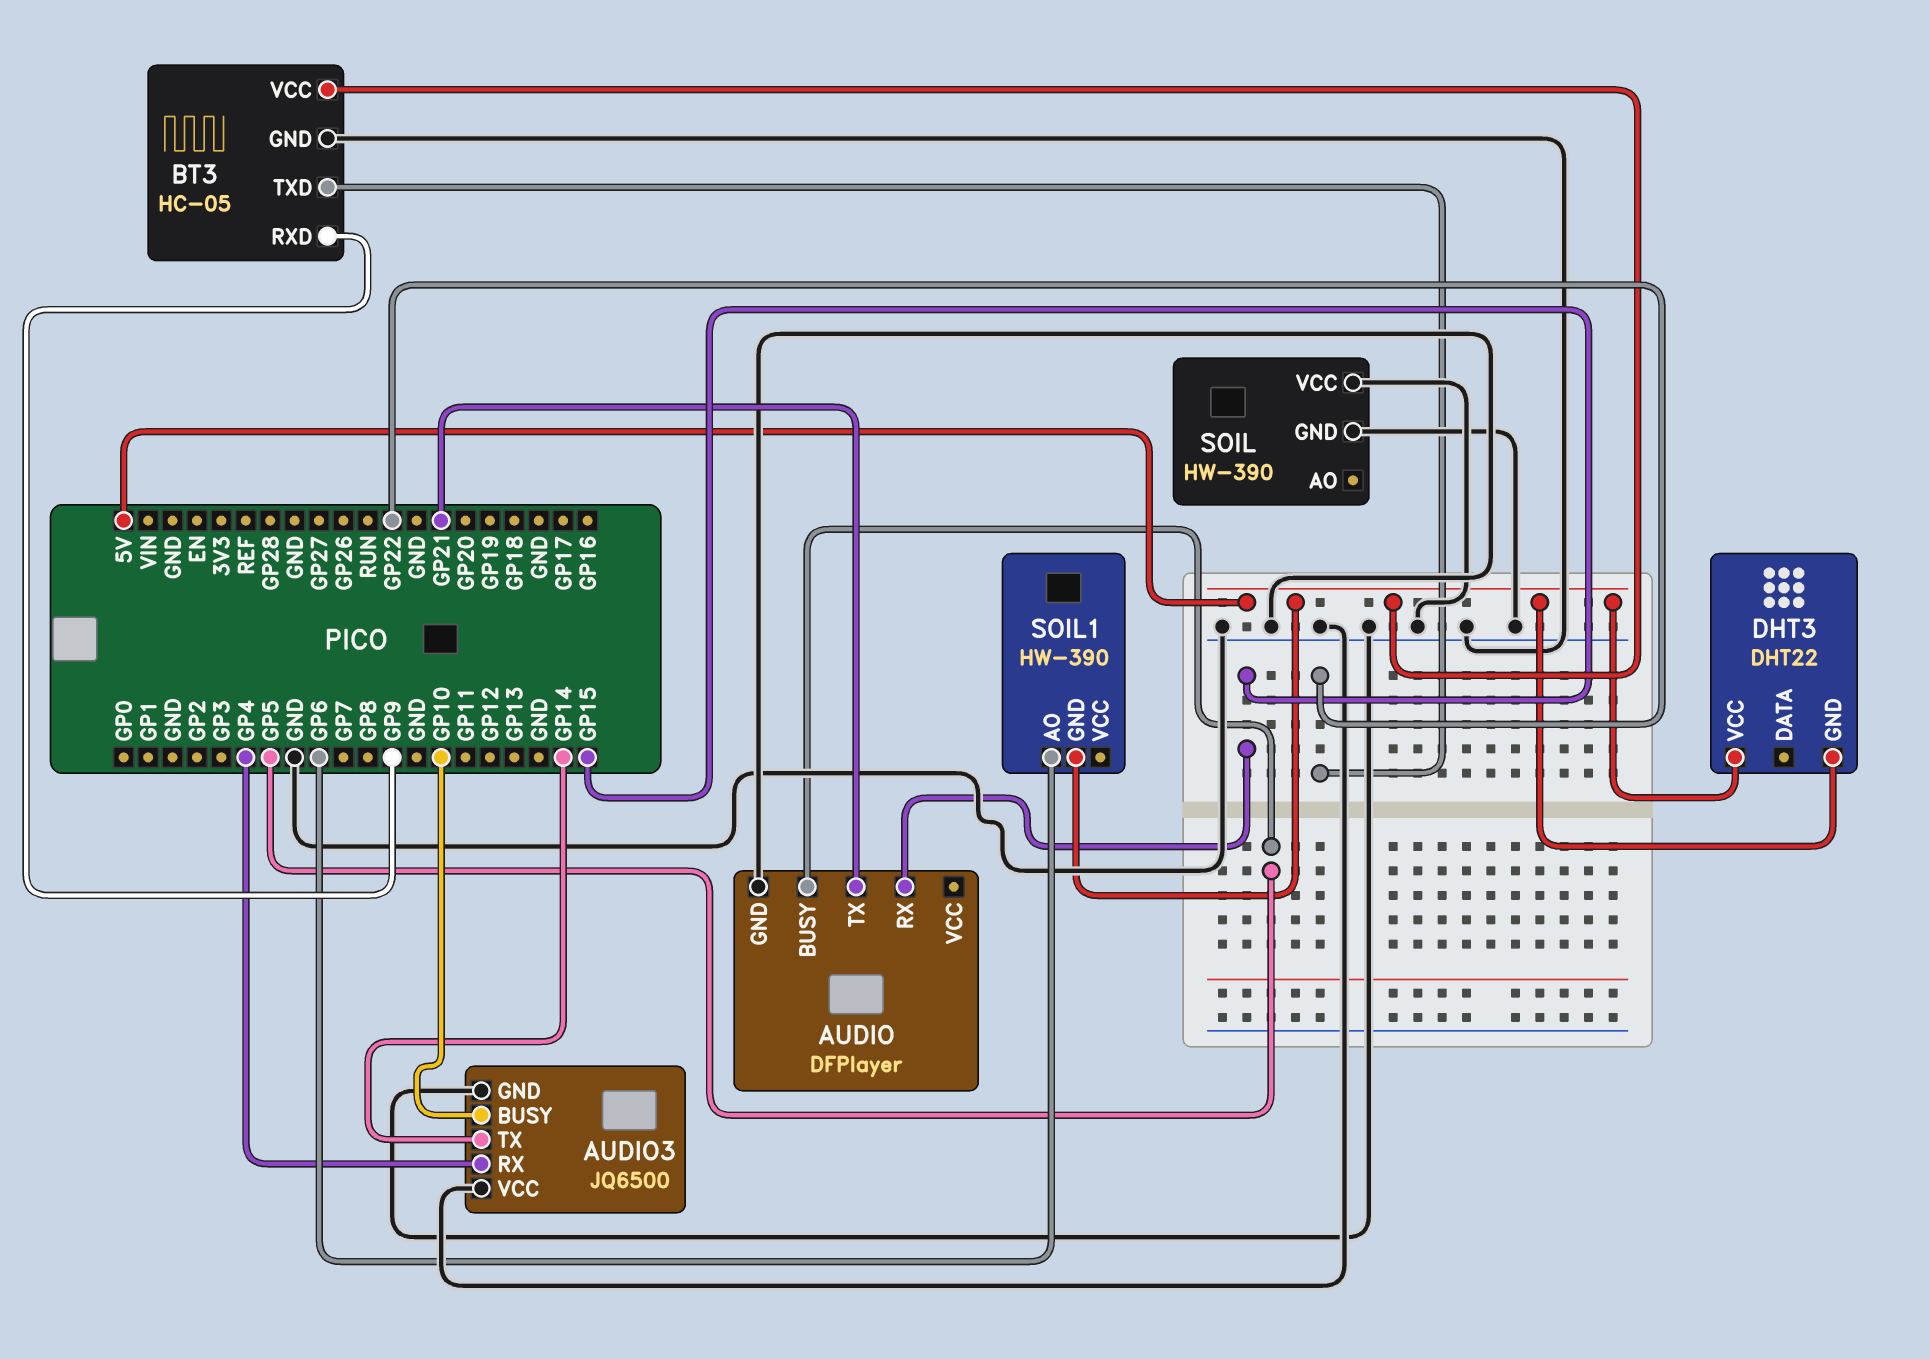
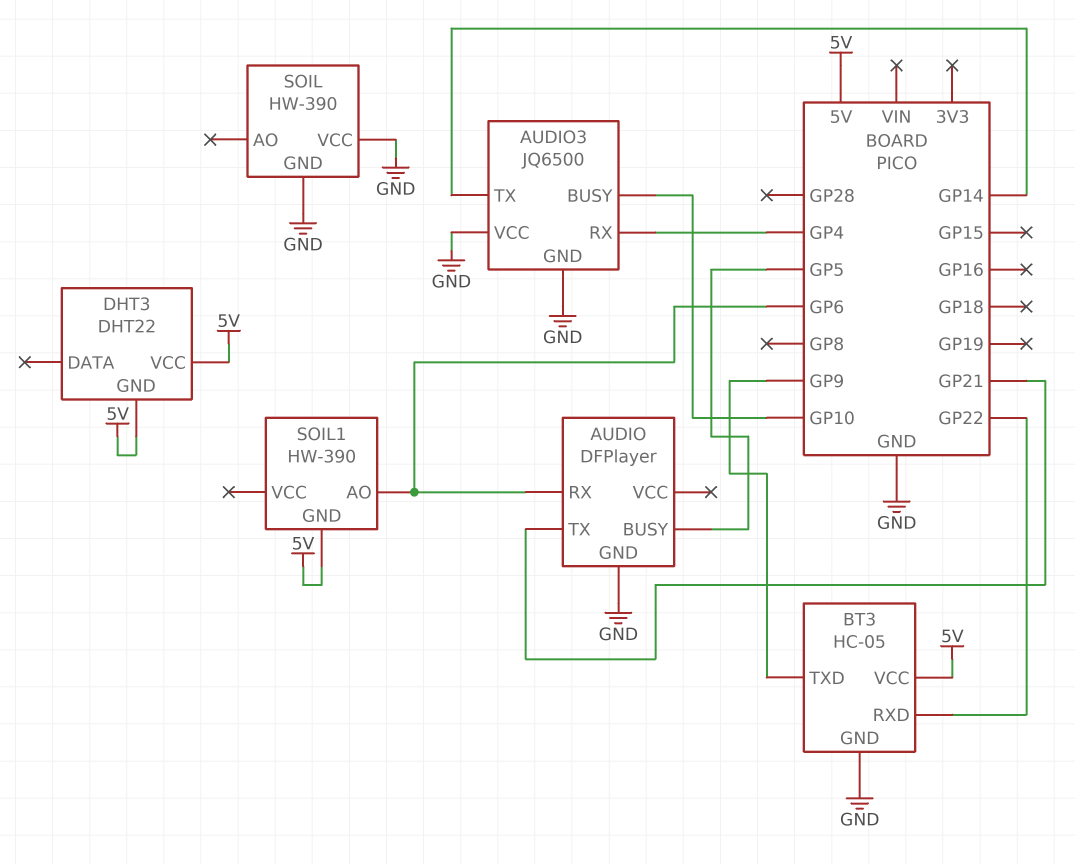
AUDIO pin RX: GP15 -> GP6
BT3 pin RXD: GP9 -> GP22
BT3 pin TXD: GP22 -> GP9

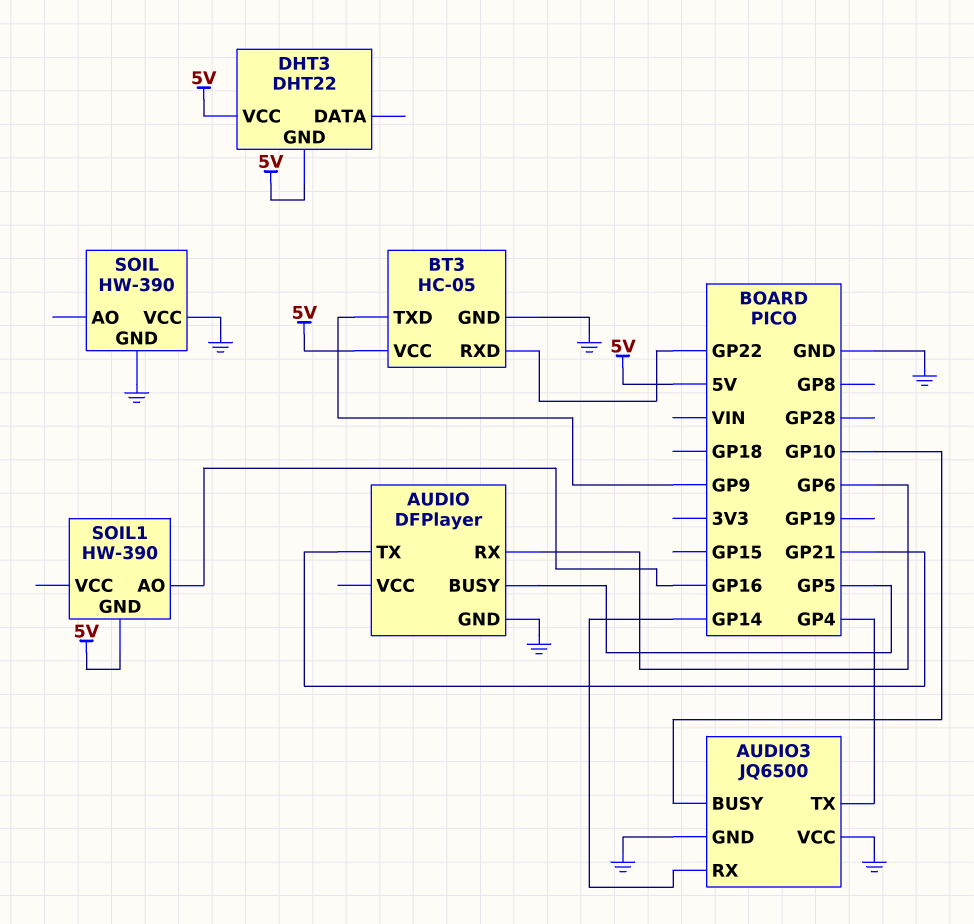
AUDIO3 pin RX: GP4 -> GP14
AUDIO3 pin TX: GP14 -> GP4
SOIL1 pin AO: GP6 -> GP16

